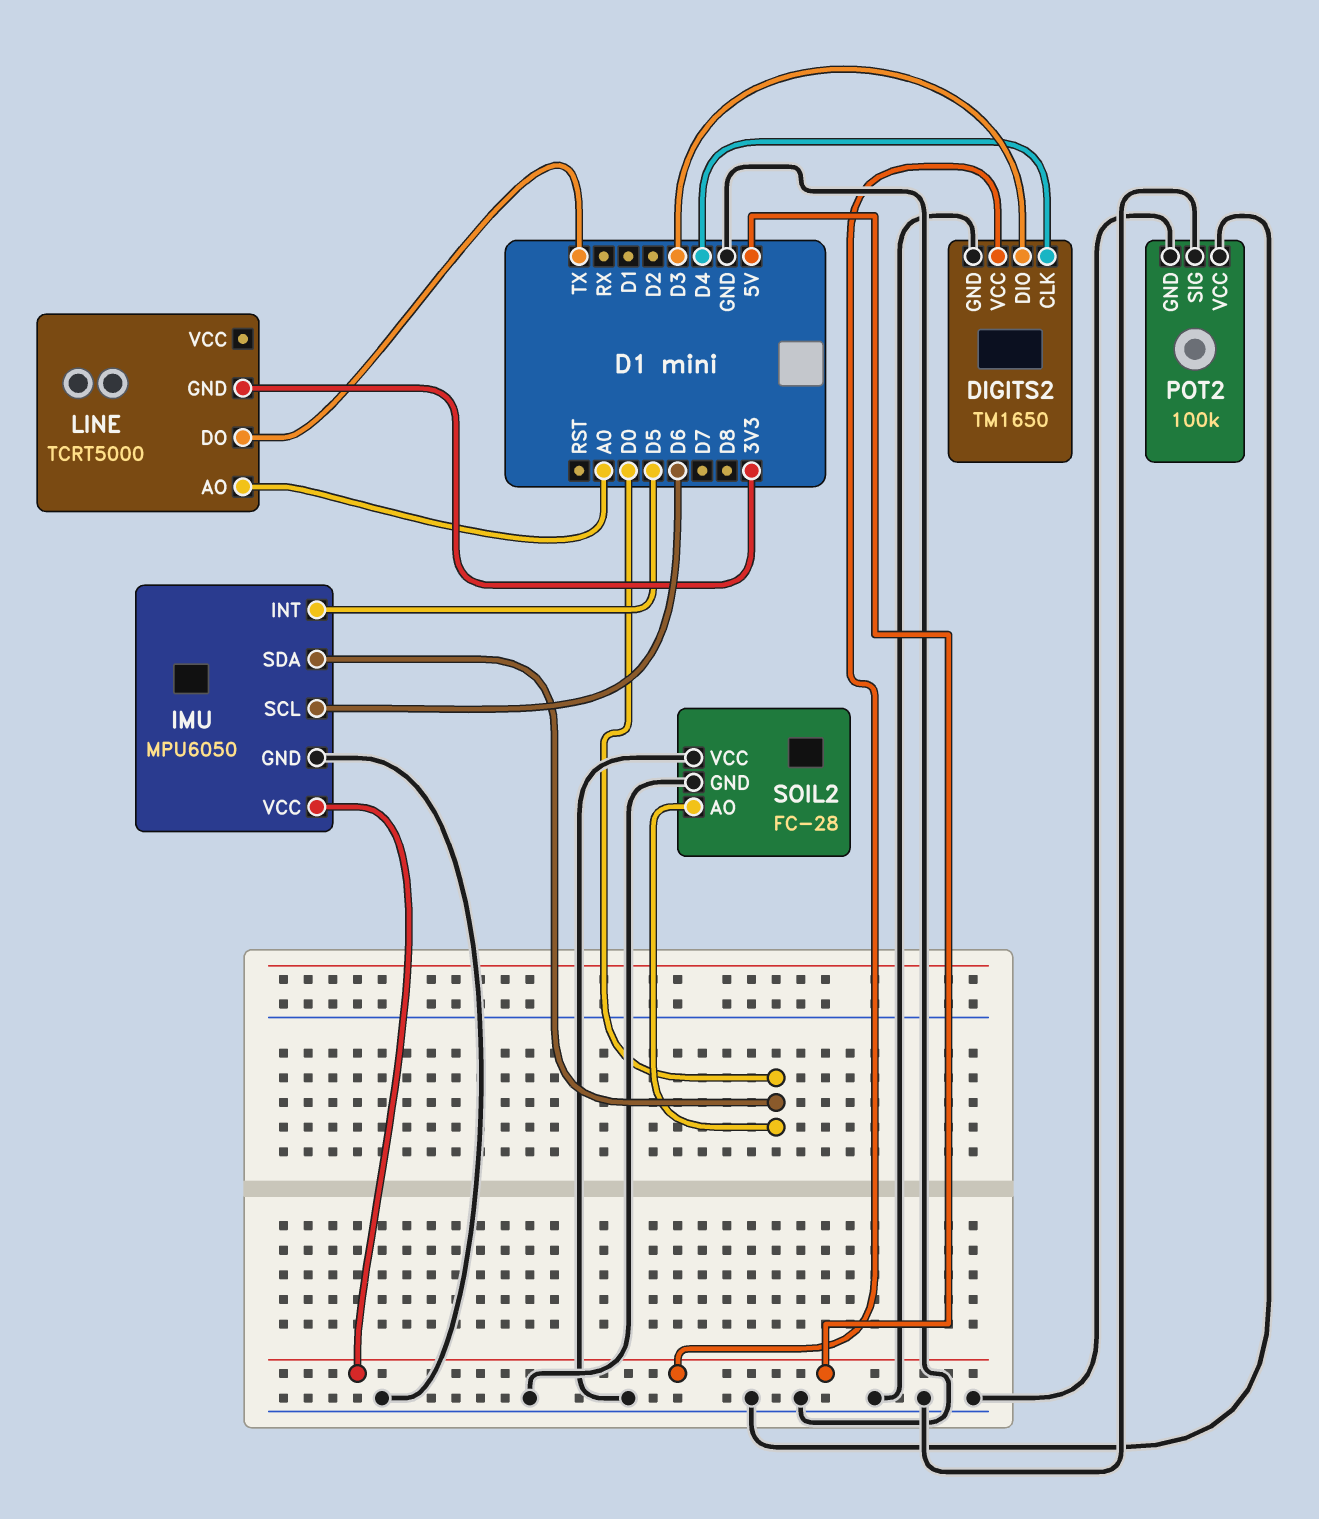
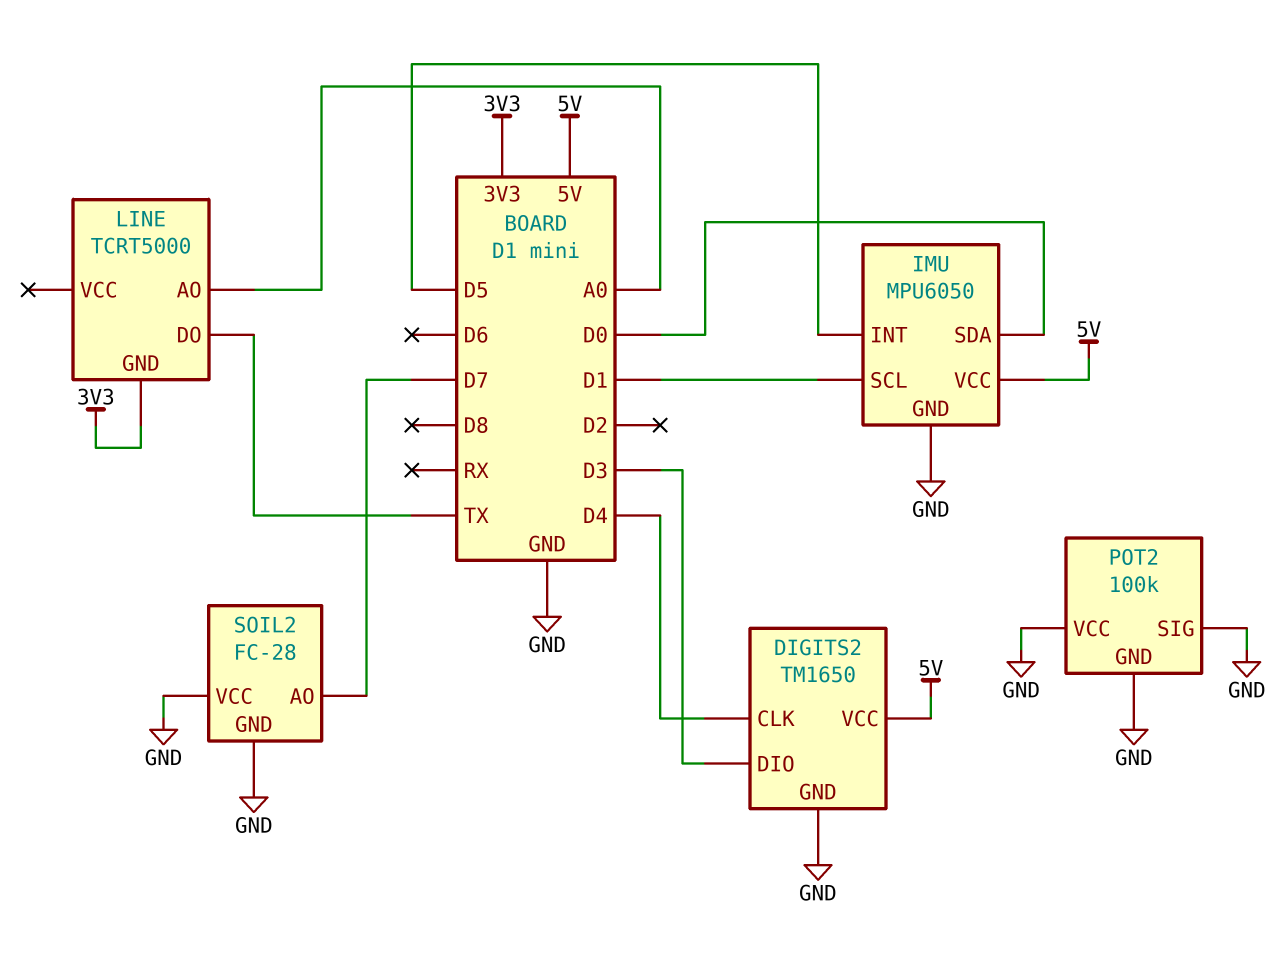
IMU pin SCL: D6 -> D1
SOIL2 pin AO: D0 -> D7

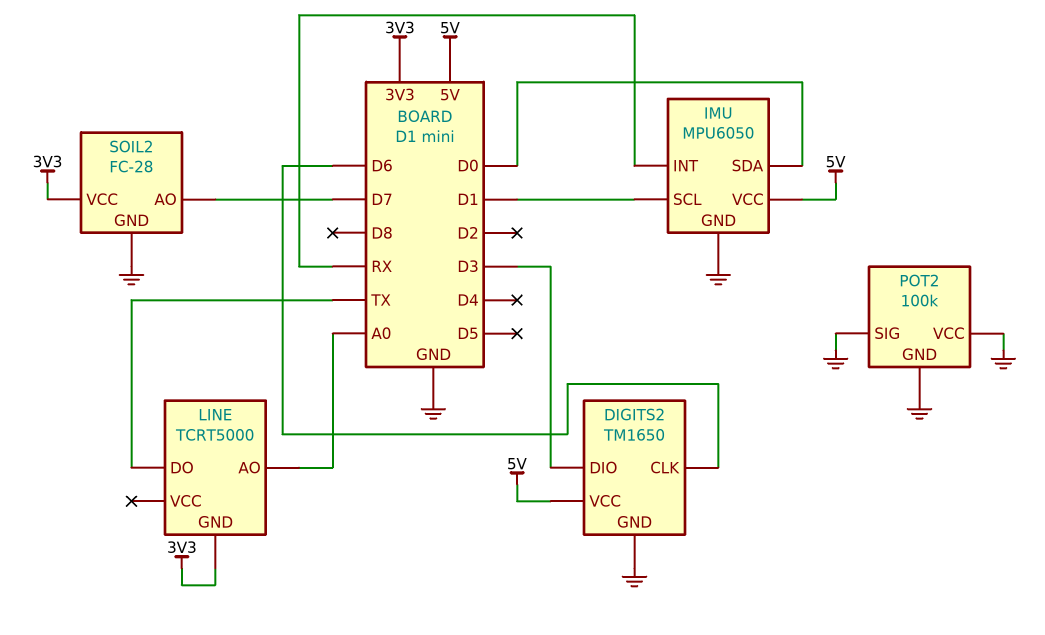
DIGITS2 pin CLK: D4 -> D6
IMU pin INT: D5 -> RX
SOIL2 pin VCC: GND -> 3V3

